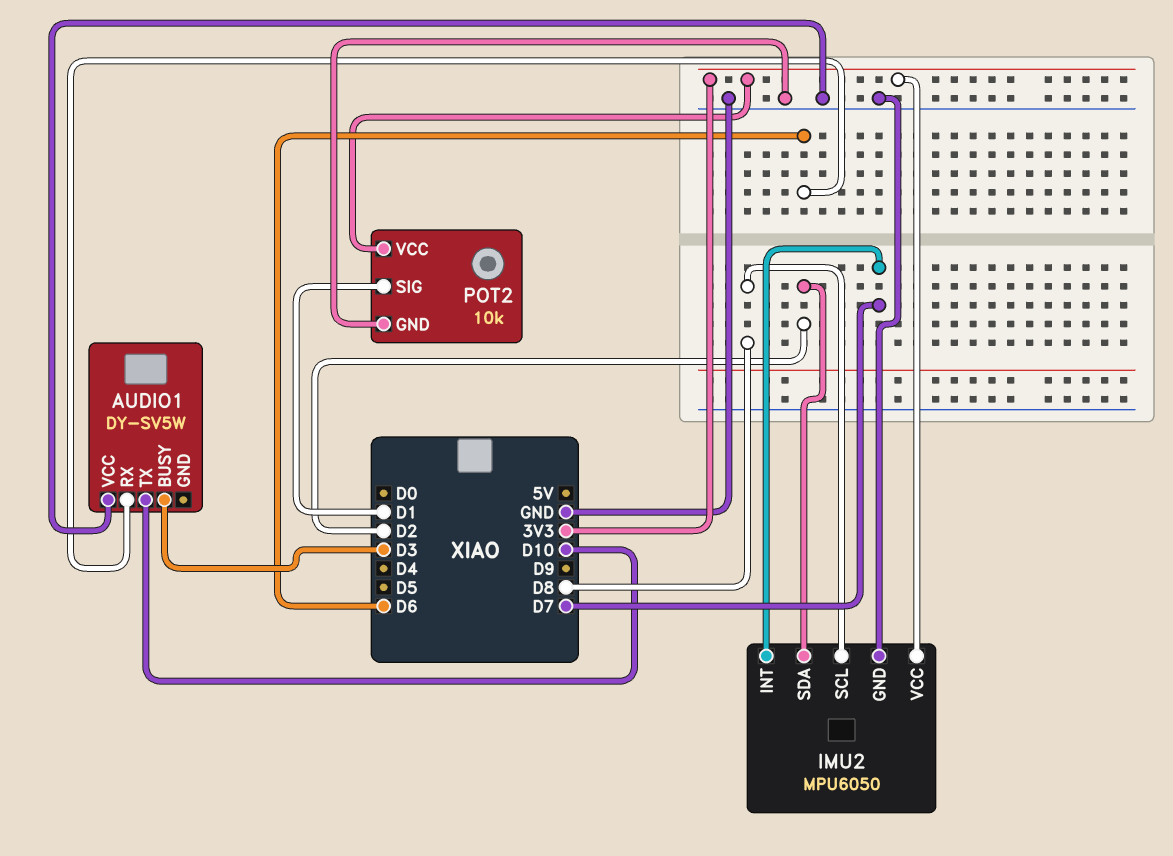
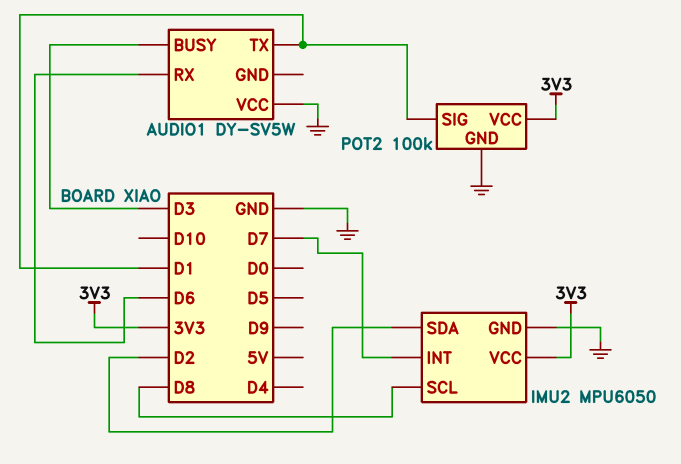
AUDIO1 pin TX: D10 -> D1
POT2: 10k -> 100k

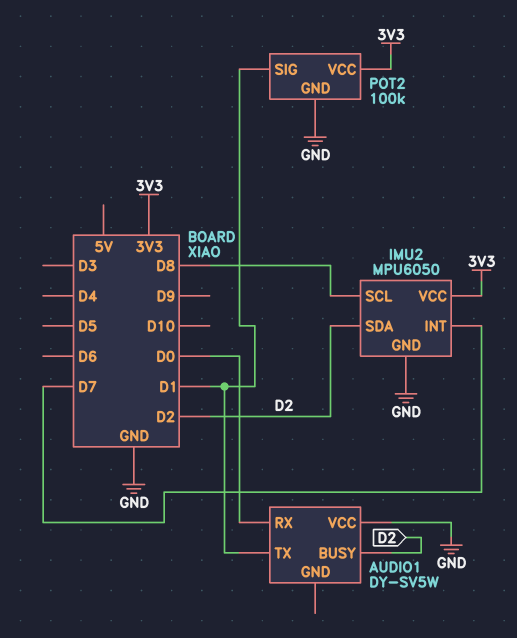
AUDIO1 pin BUSY: D3 -> D2
AUDIO1 pin RX: D6 -> D0

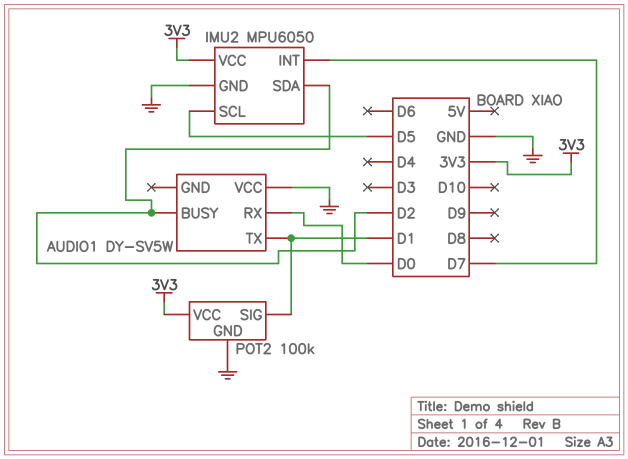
IMU2 pin SCL: D8 -> D5

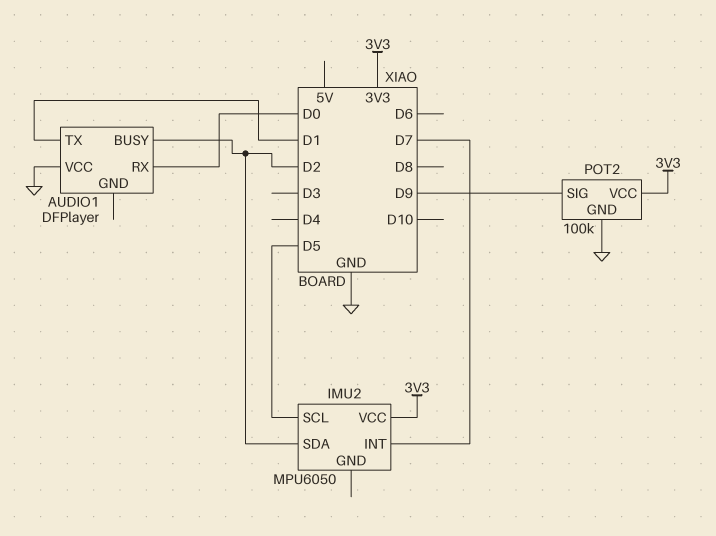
AUDIO1: DY-SV5W -> DFPlayer
IMU2 pin GND: GND -> none
POT2 pin SIG: D1 -> D9

